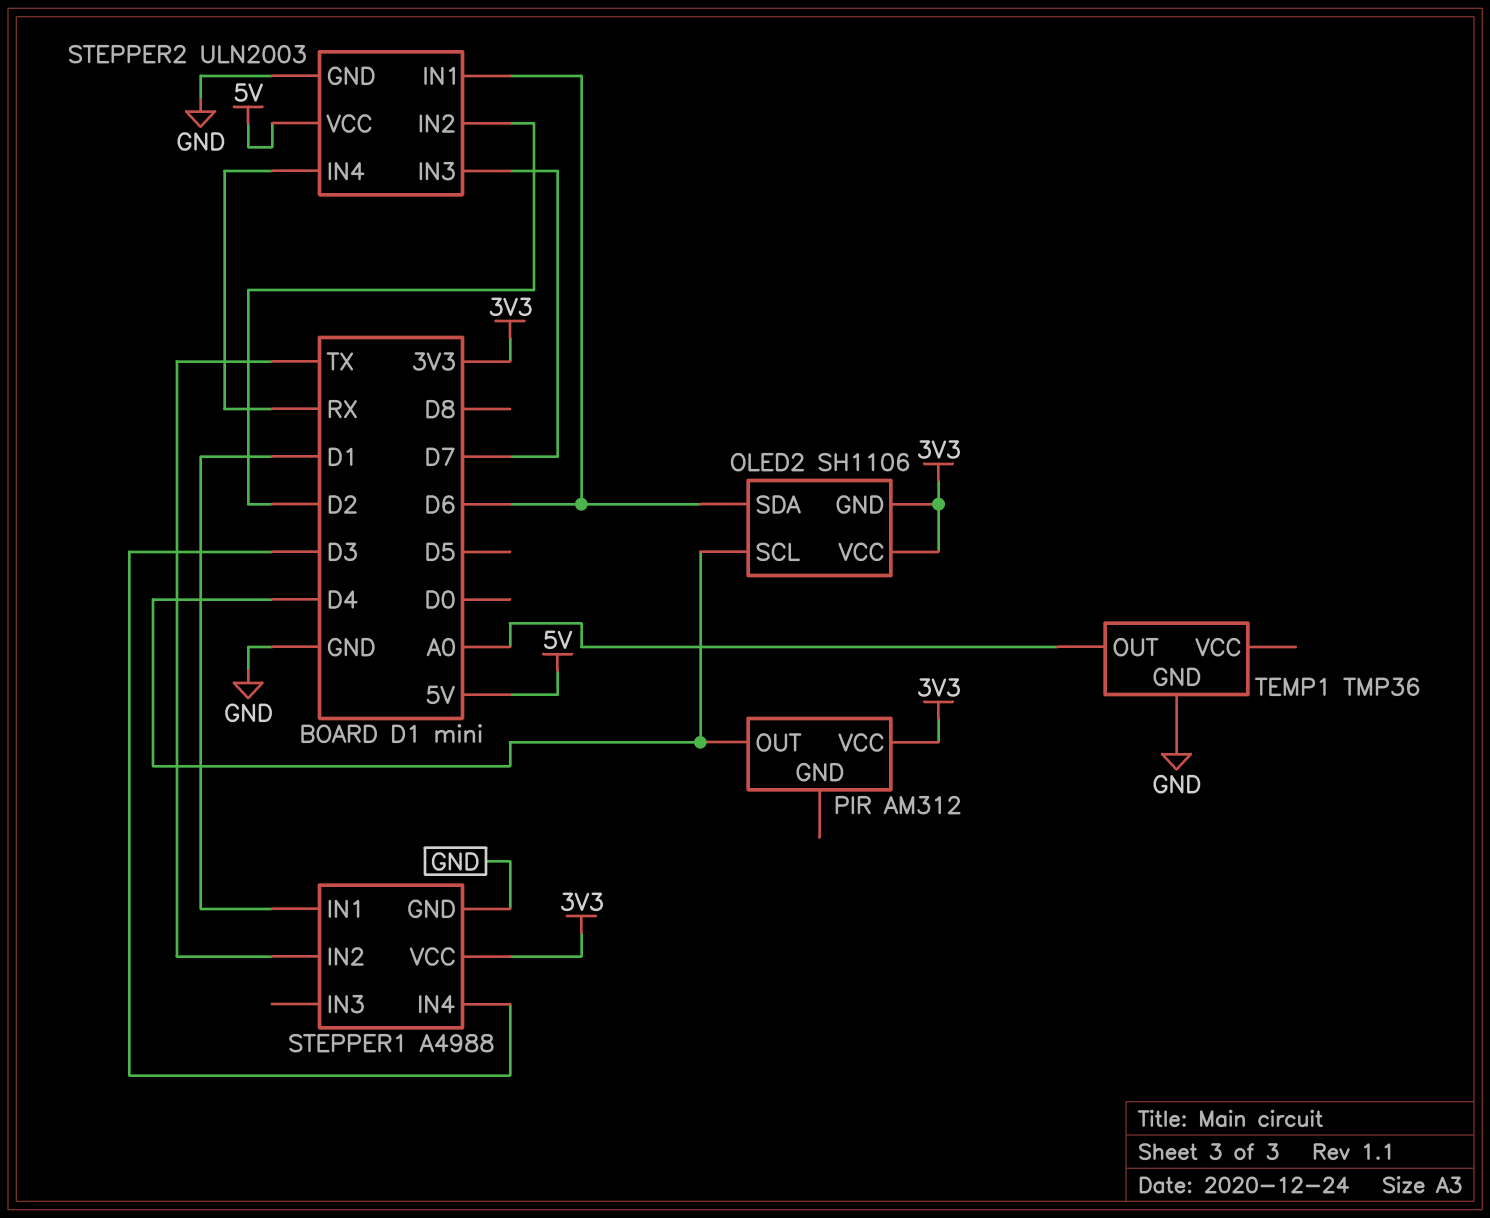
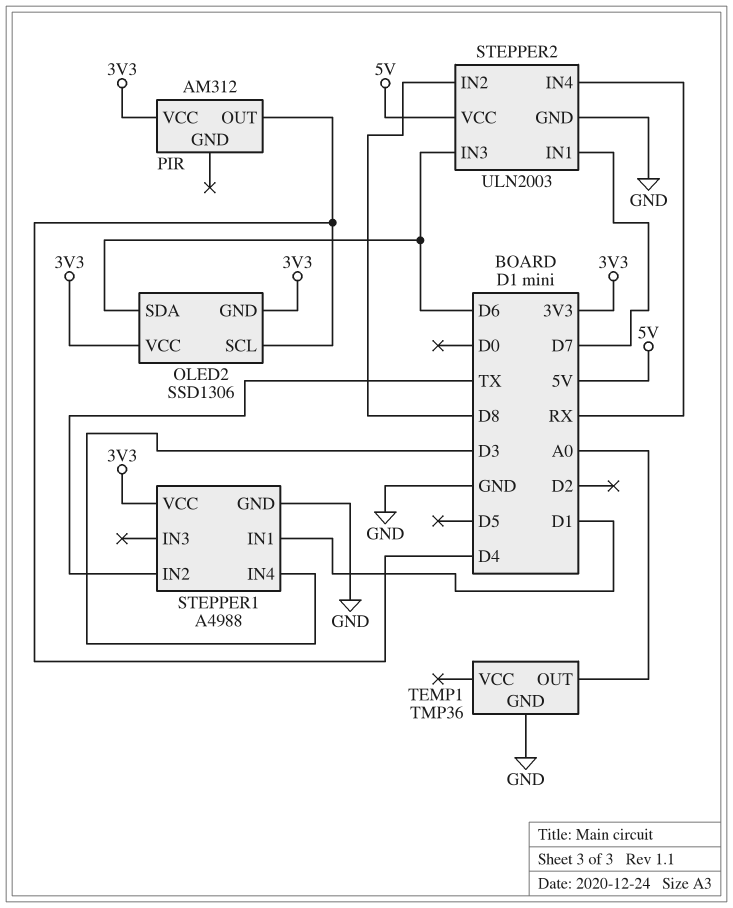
OLED2: SH1106 -> SSD1306
STEPPER2 pin IN1: D6 -> D7
STEPPER2 pin IN2: D2 -> D8
STEPPER2 pin IN3: D7 -> D6

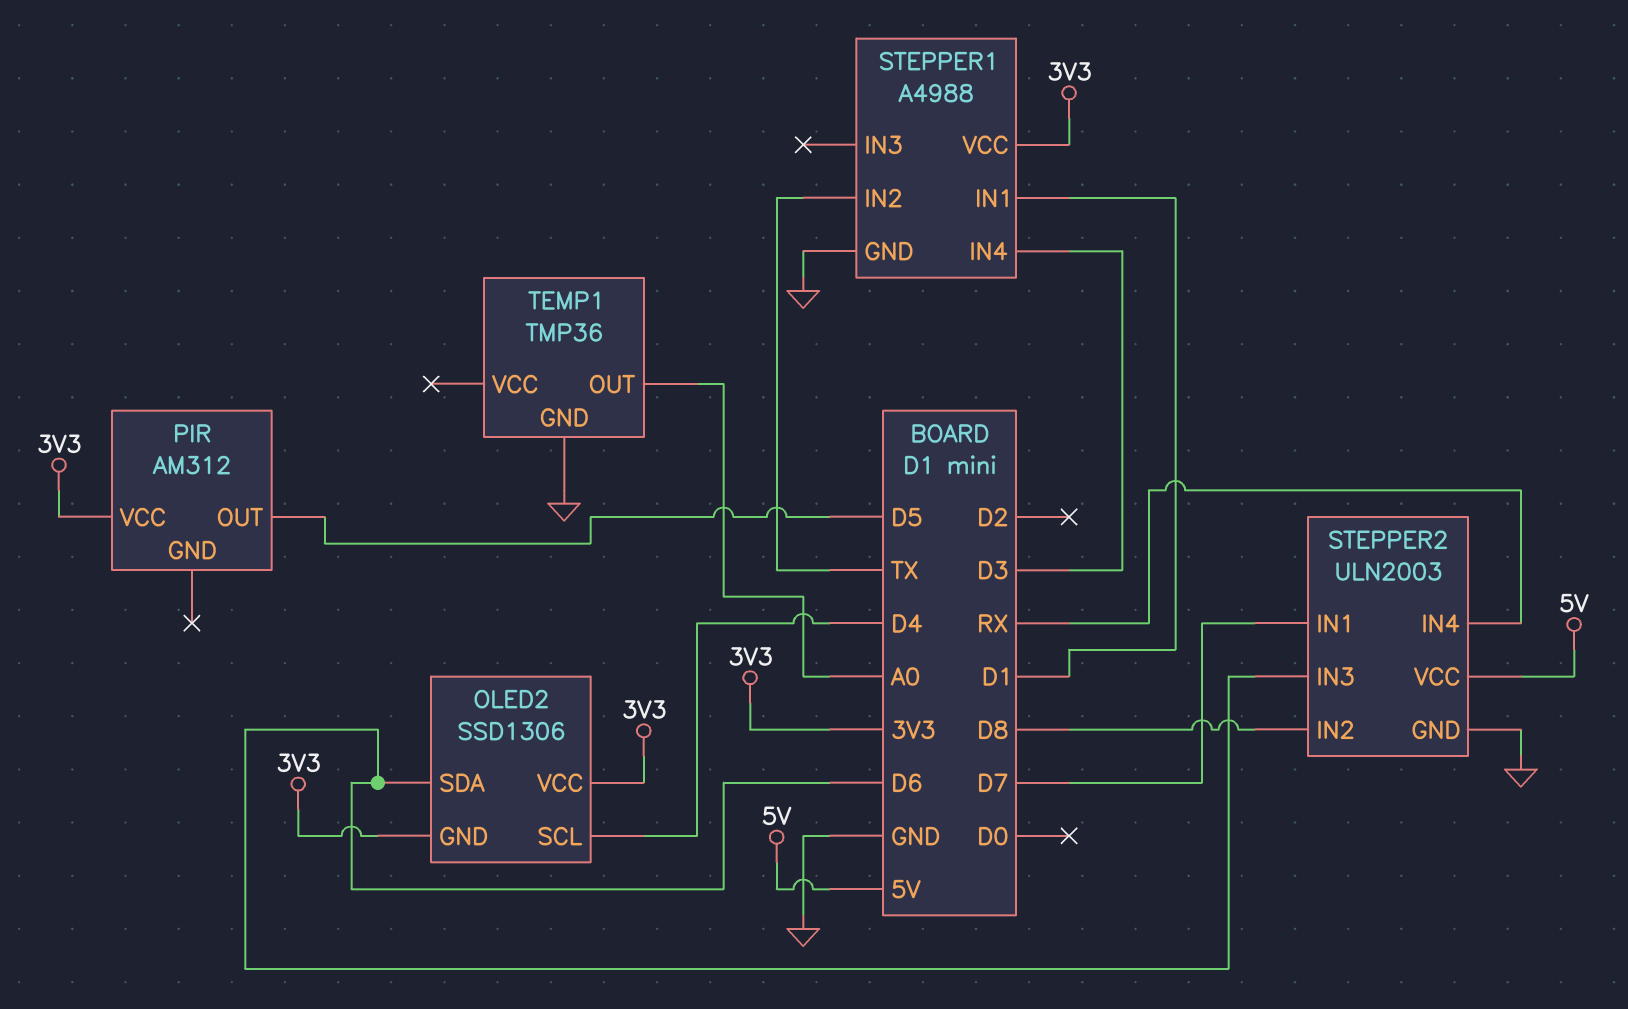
PIR pin OUT: D4 -> D5

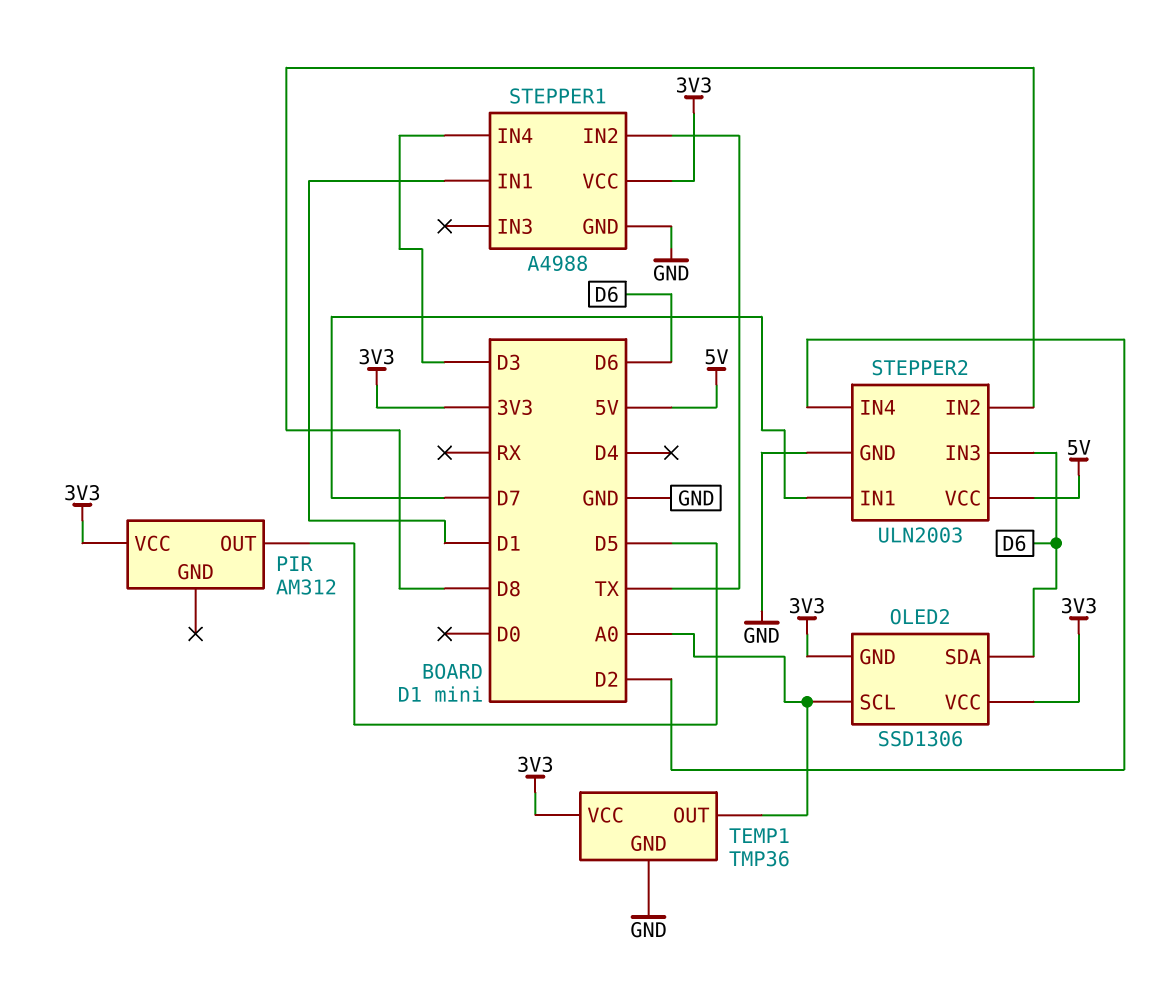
OLED2 pin SCL: D4 -> A0
STEPPER2 pin IN4: RX -> D2
TEMP1 pin VCC: none -> 3V3

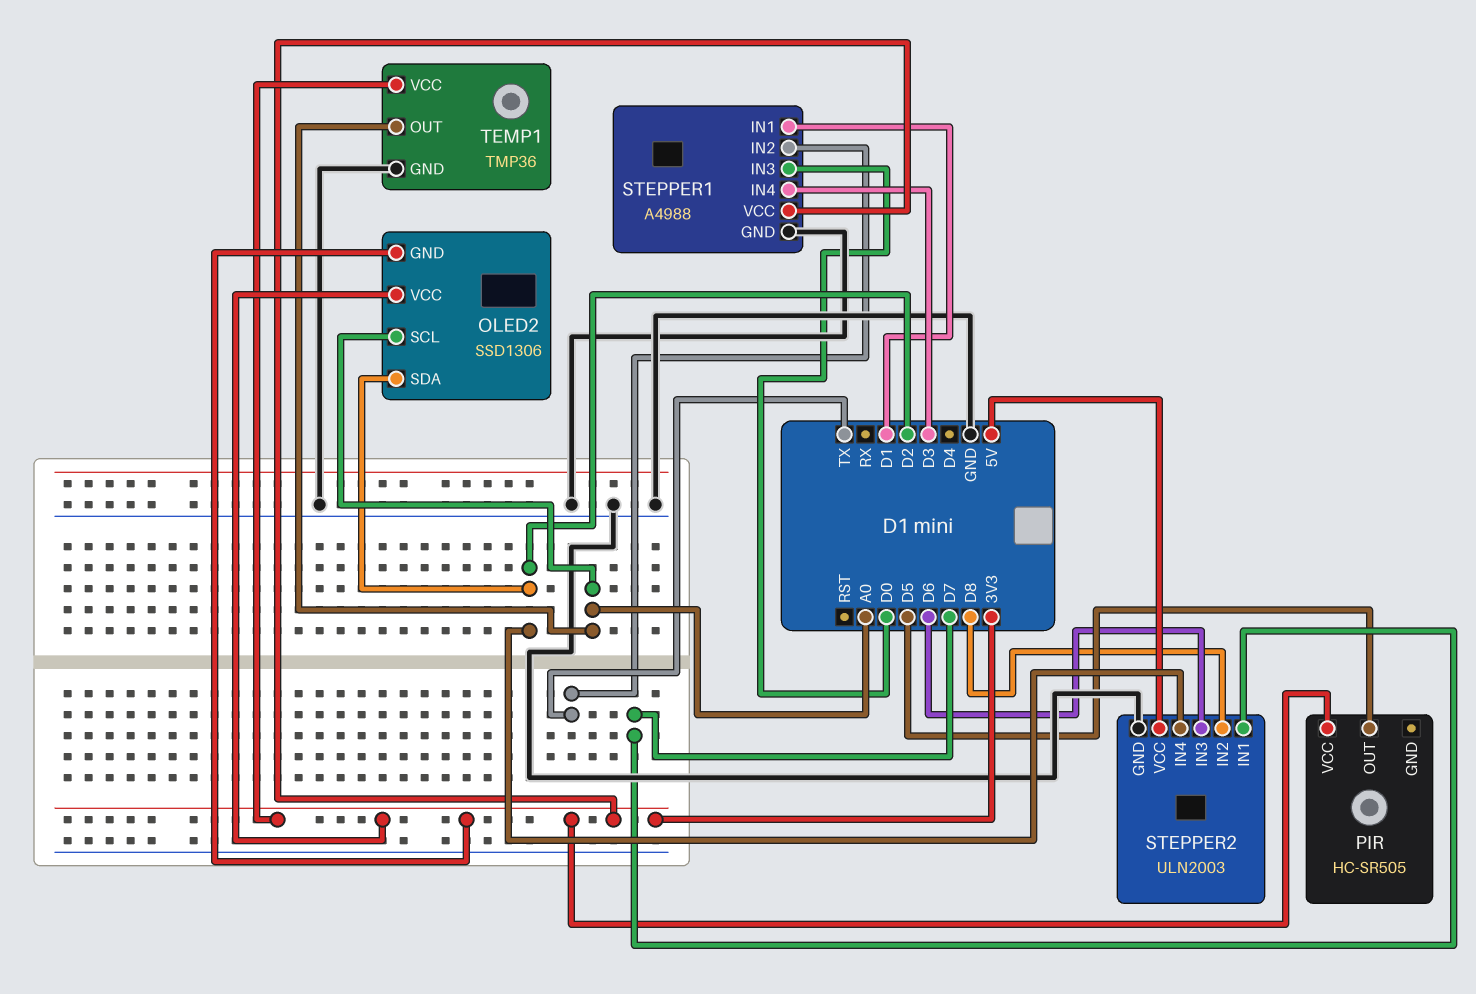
OLED2 pin SDA: D6 -> D2
PIR: AM312 -> HC-SR505
STEPPER1 pin IN3: none -> D0

